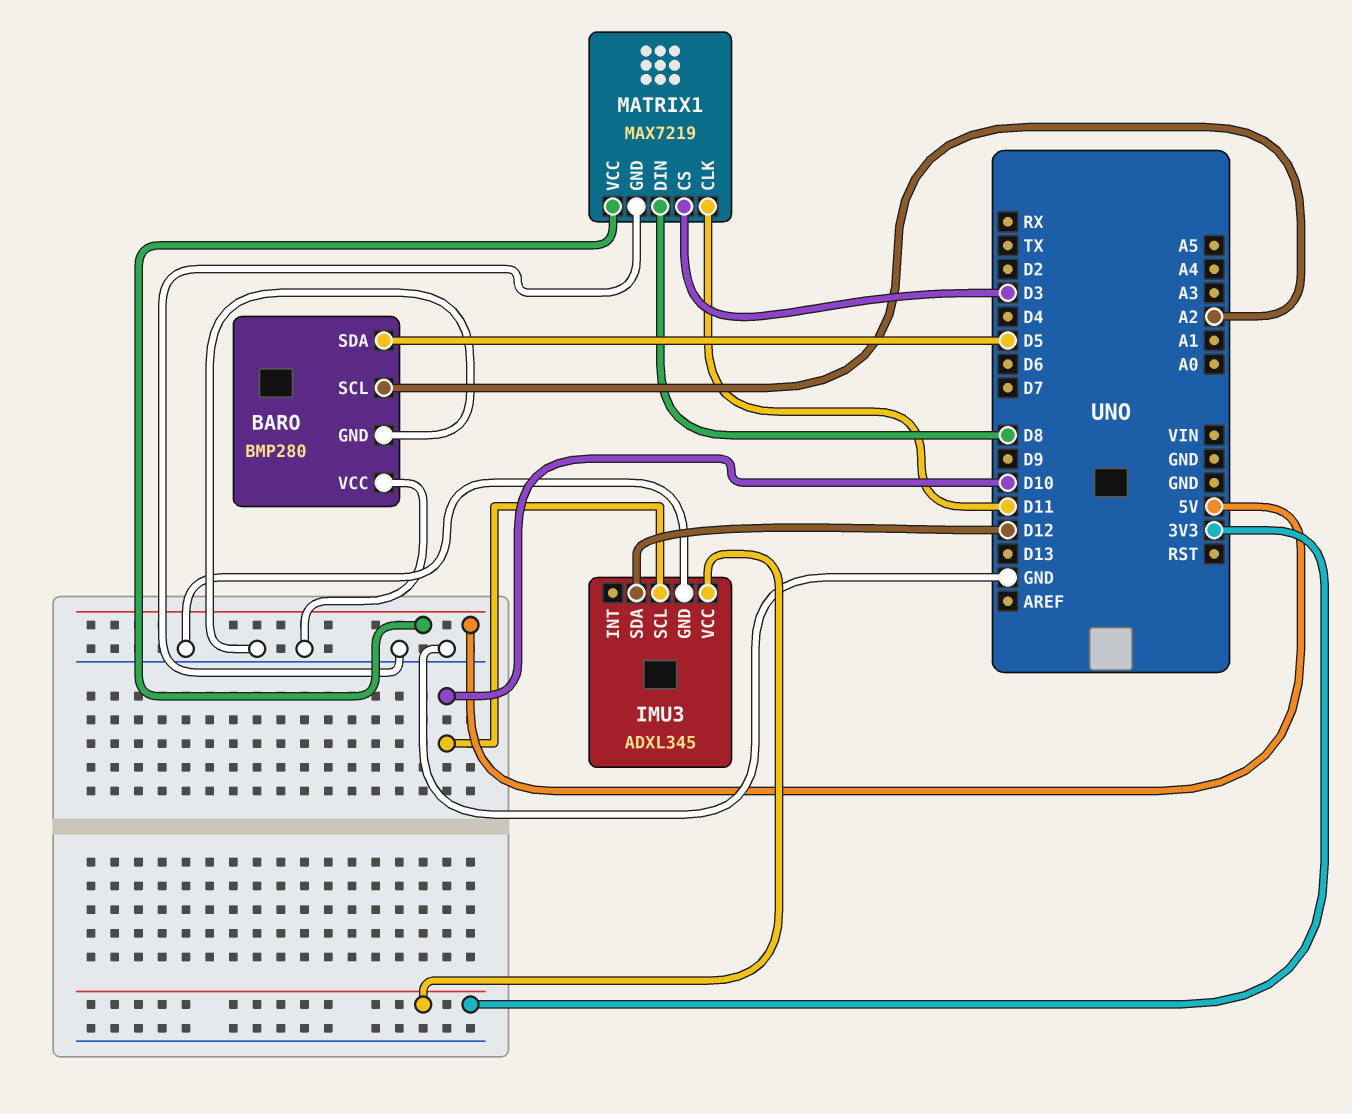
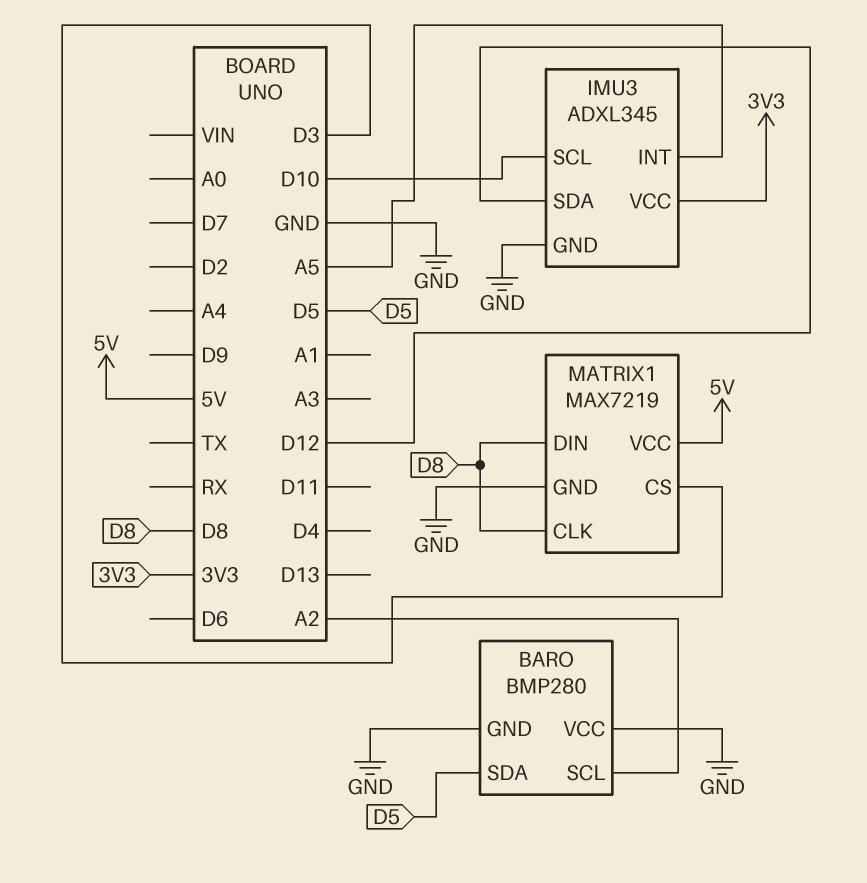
IMU3 pin INT: none -> A5
MATRIX1 pin CLK: D11 -> D8

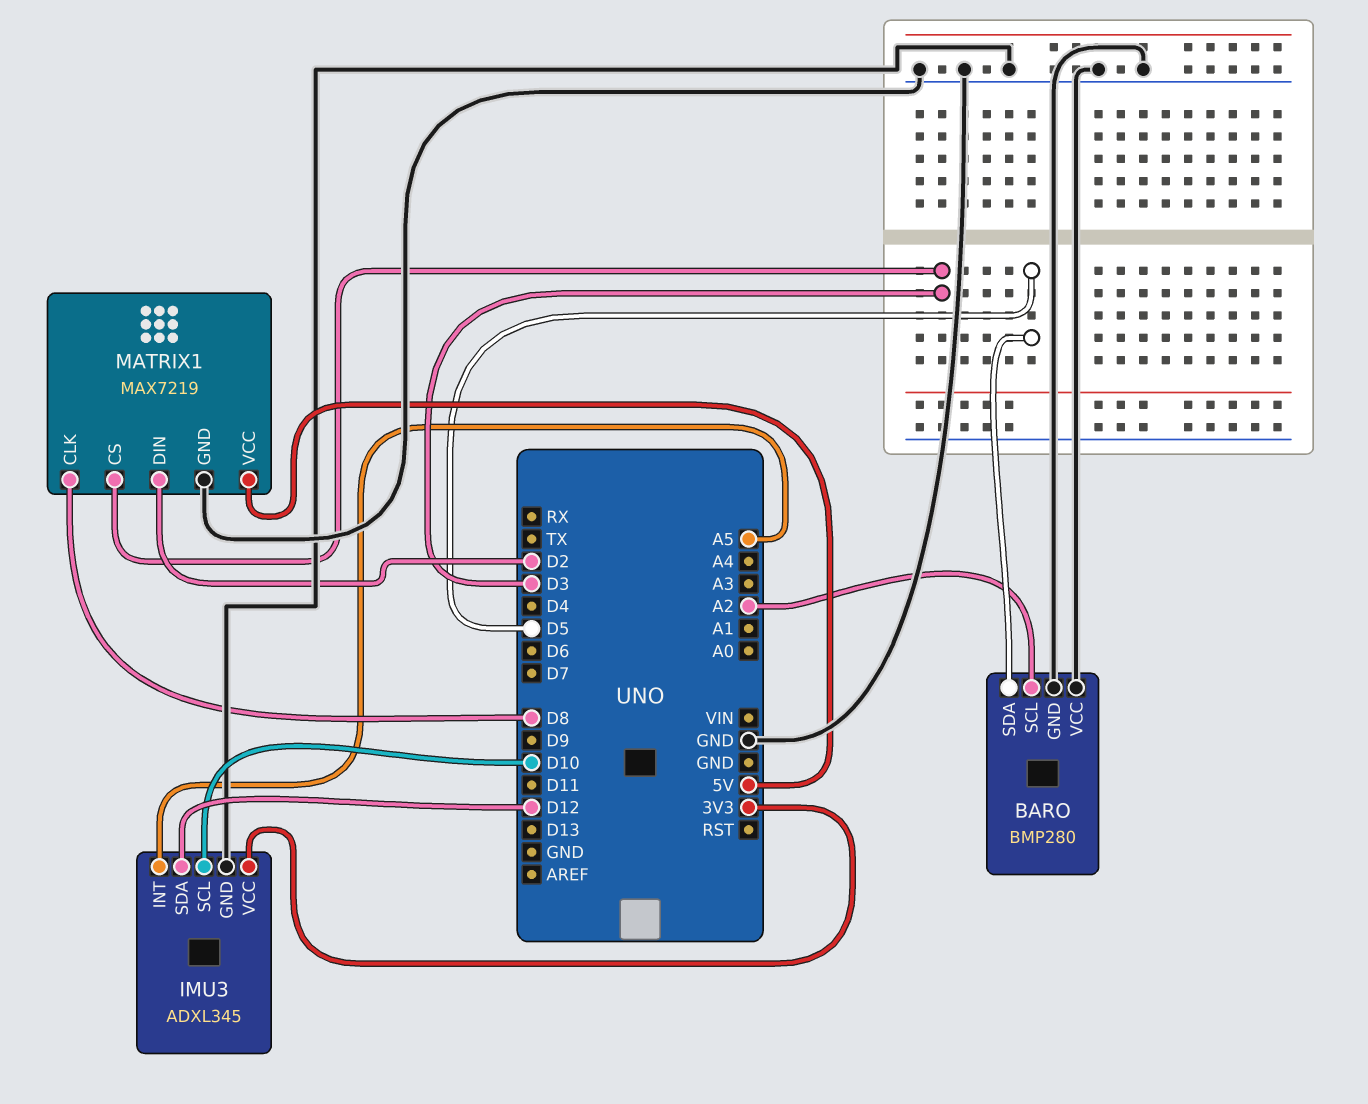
MATRIX1 pin DIN: D8 -> D2

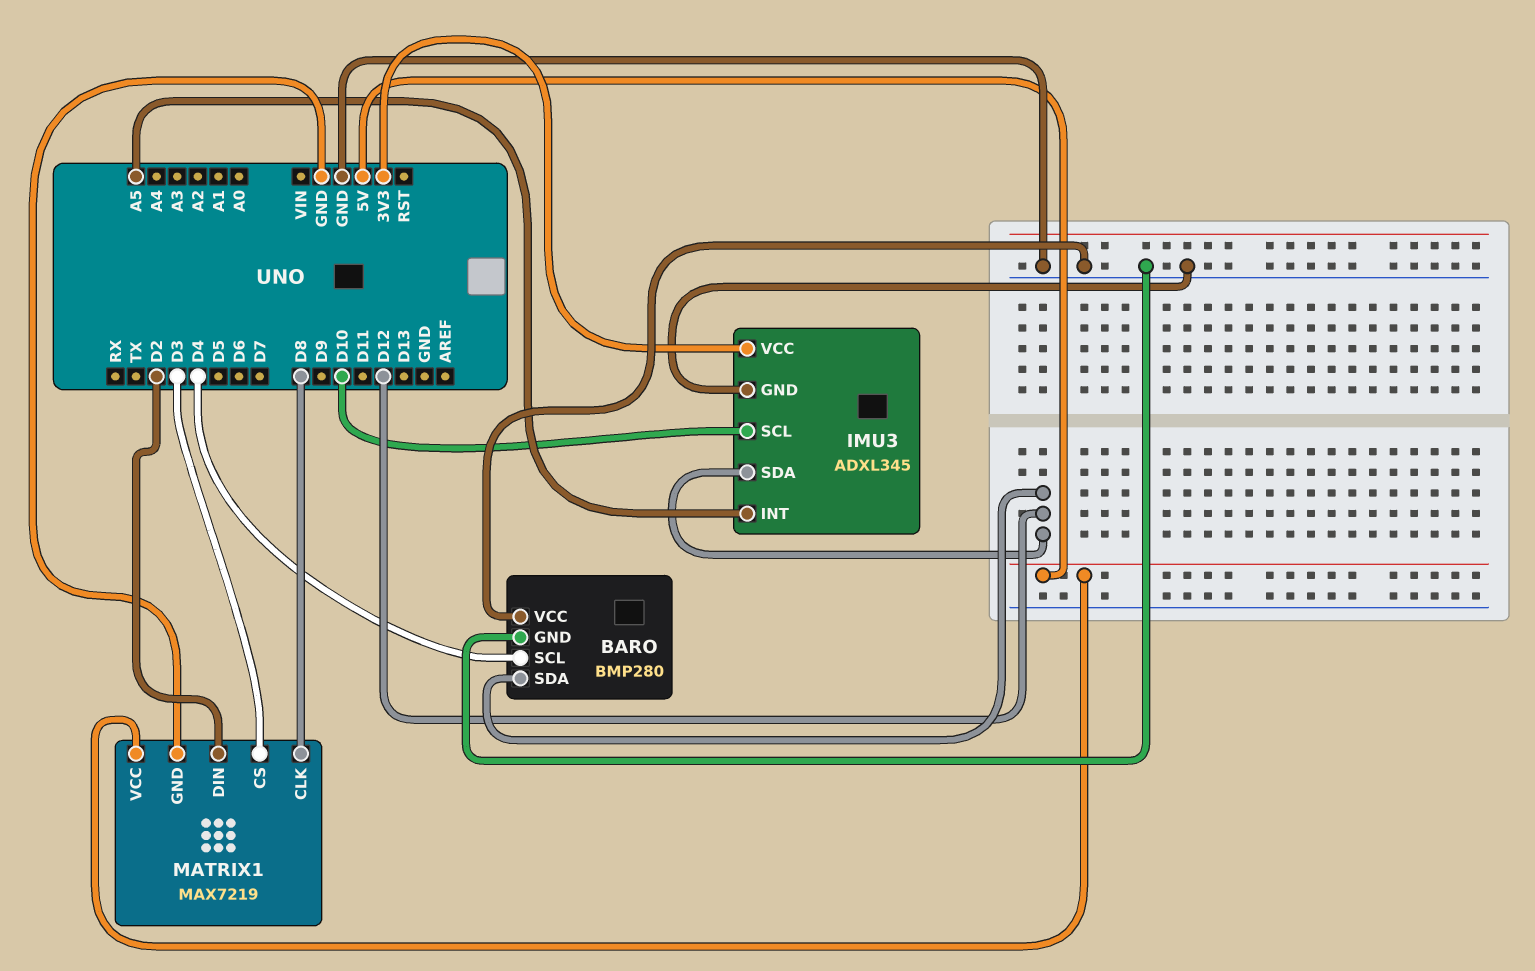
BARO pin SCL: A2 -> D4
BARO pin SDA: D5 -> D12

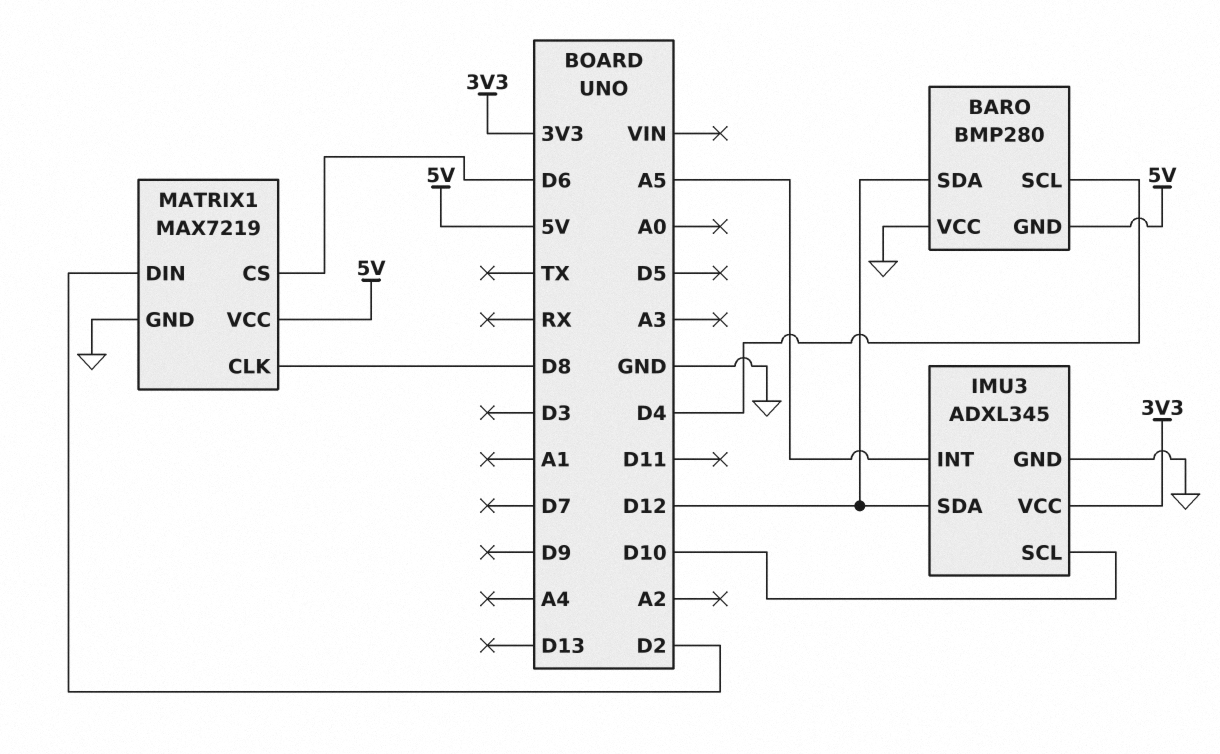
BARO pin GND: GND -> 5V
MATRIX1 pin CS: D3 -> D6

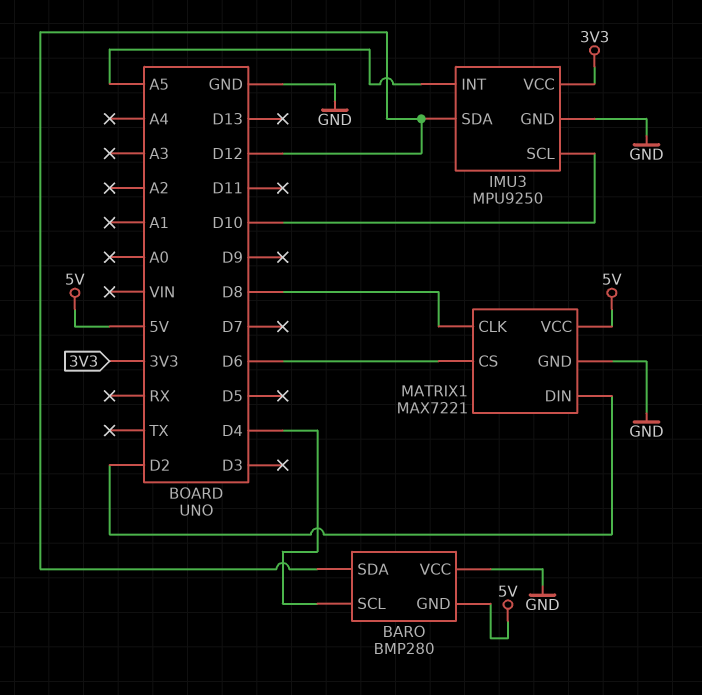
IMU3: ADXL345 -> MPU9250
MATRIX1: MAX7219 -> MAX7221

